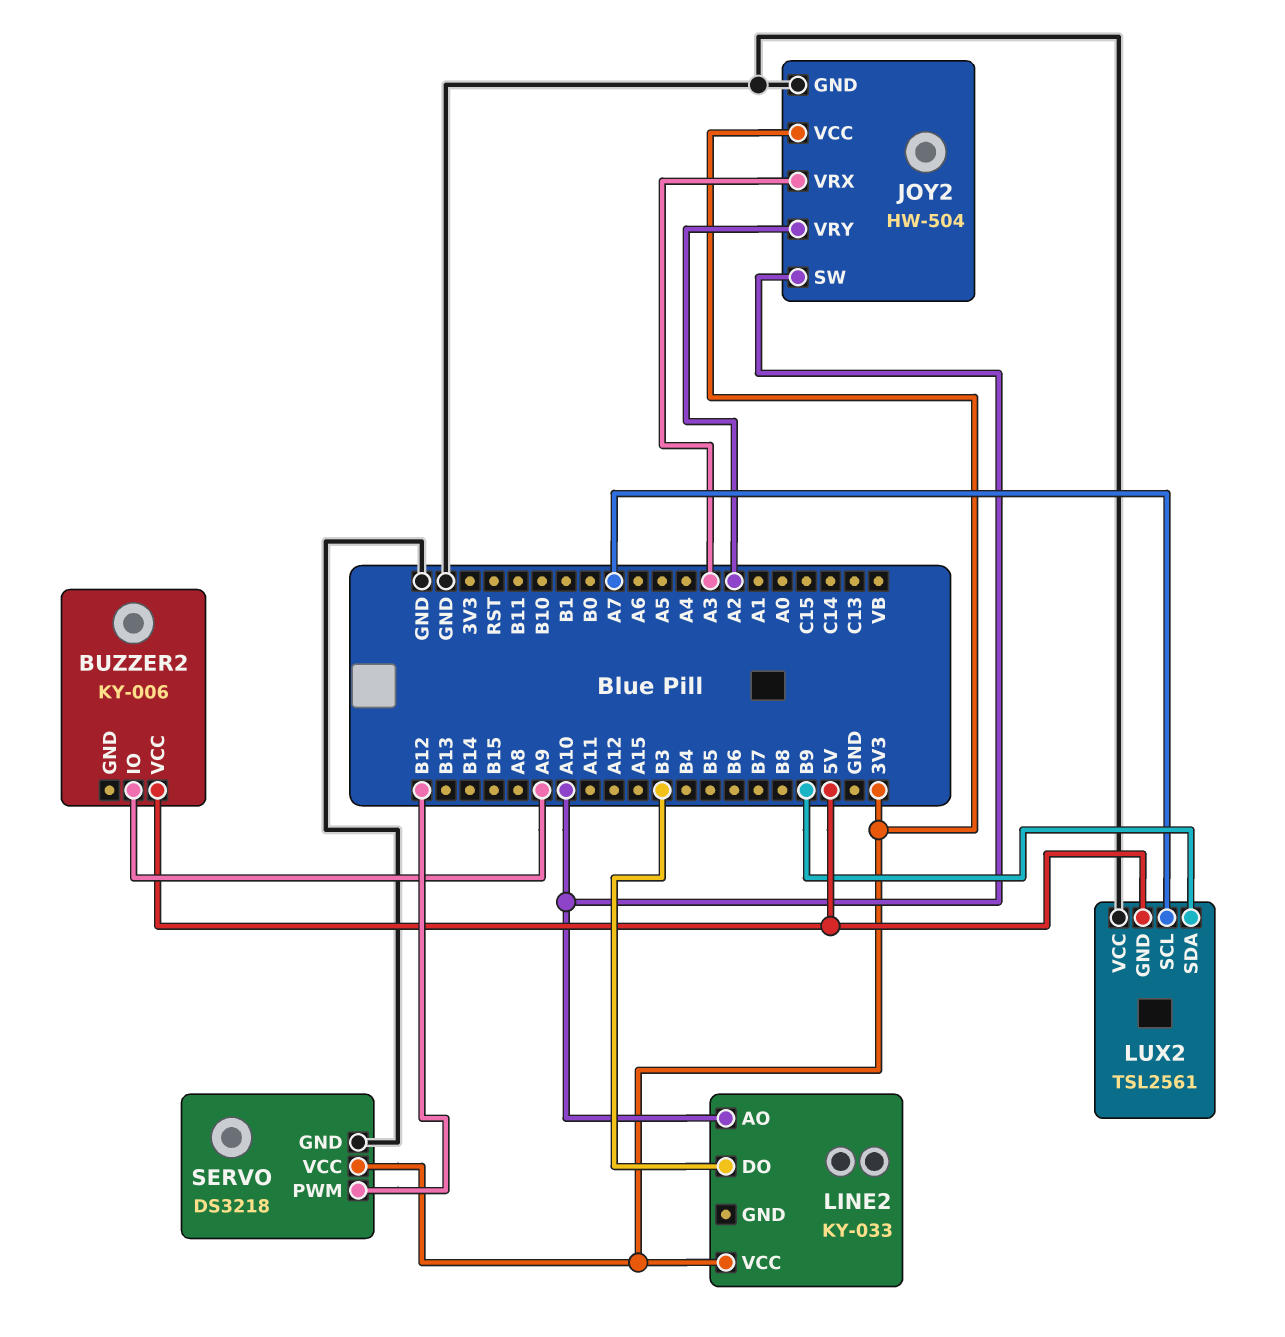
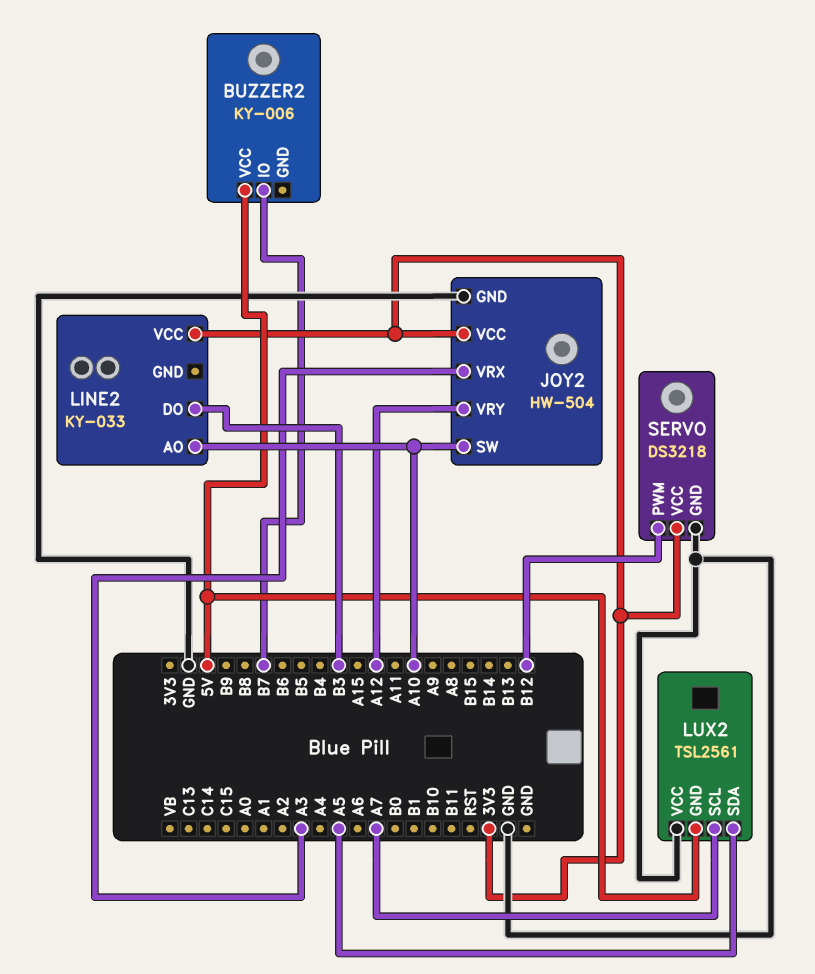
BUZZER2 pin IO: A9 -> B7
JOY2 pin VRY: A2 -> A12
LUX2 pin SDA: B9 -> A5

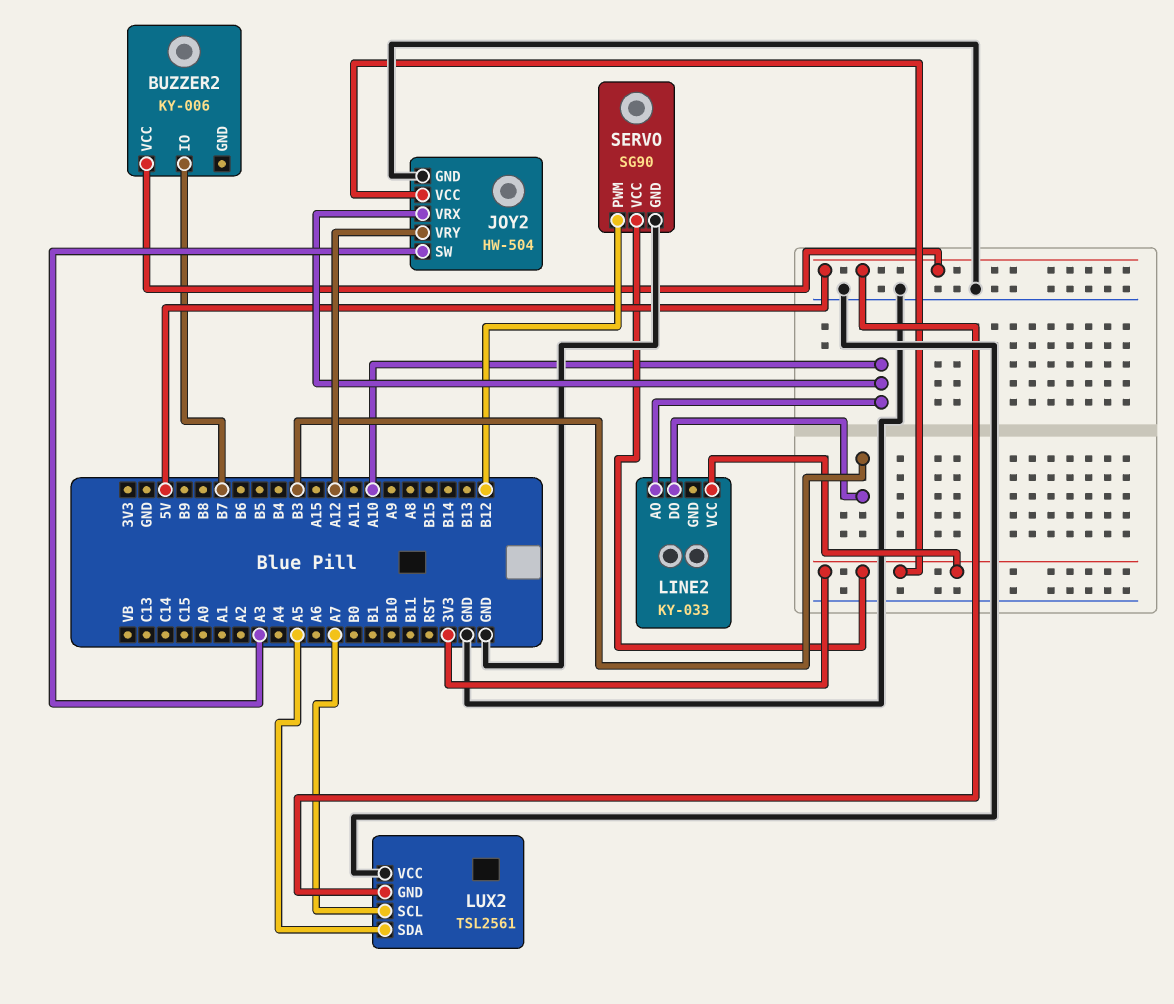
JOY2 pin SW: A10 -> A3
JOY2 pin VRX: A3 -> A10
SERVO: DS3218 -> SG90

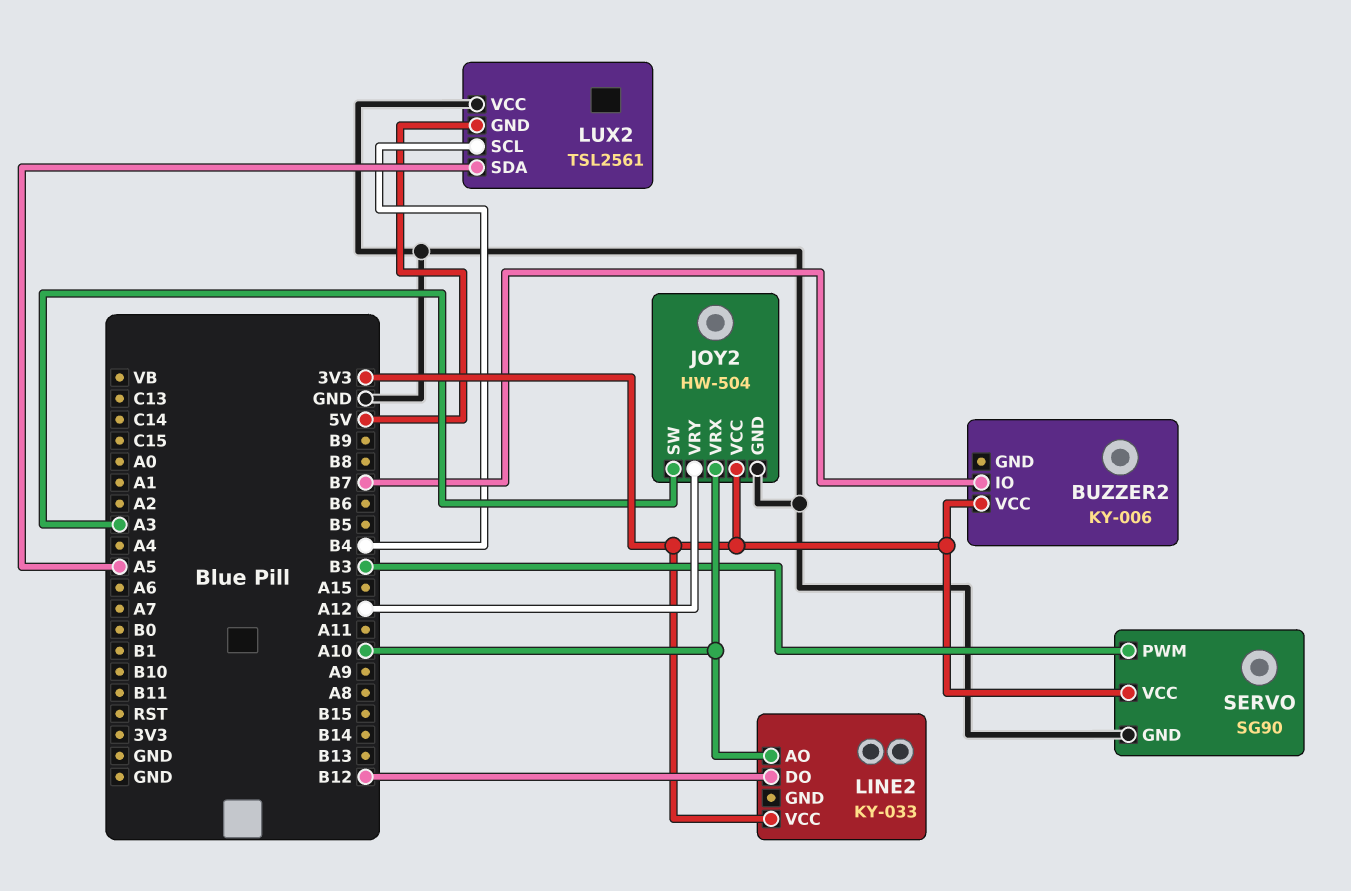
BUZZER2 pin VCC: 5V -> 3V3
LINE2 pin DO: B3 -> B12
LUX2 pin SCL: A7 -> B4
SERVO pin PWM: B12 -> B3

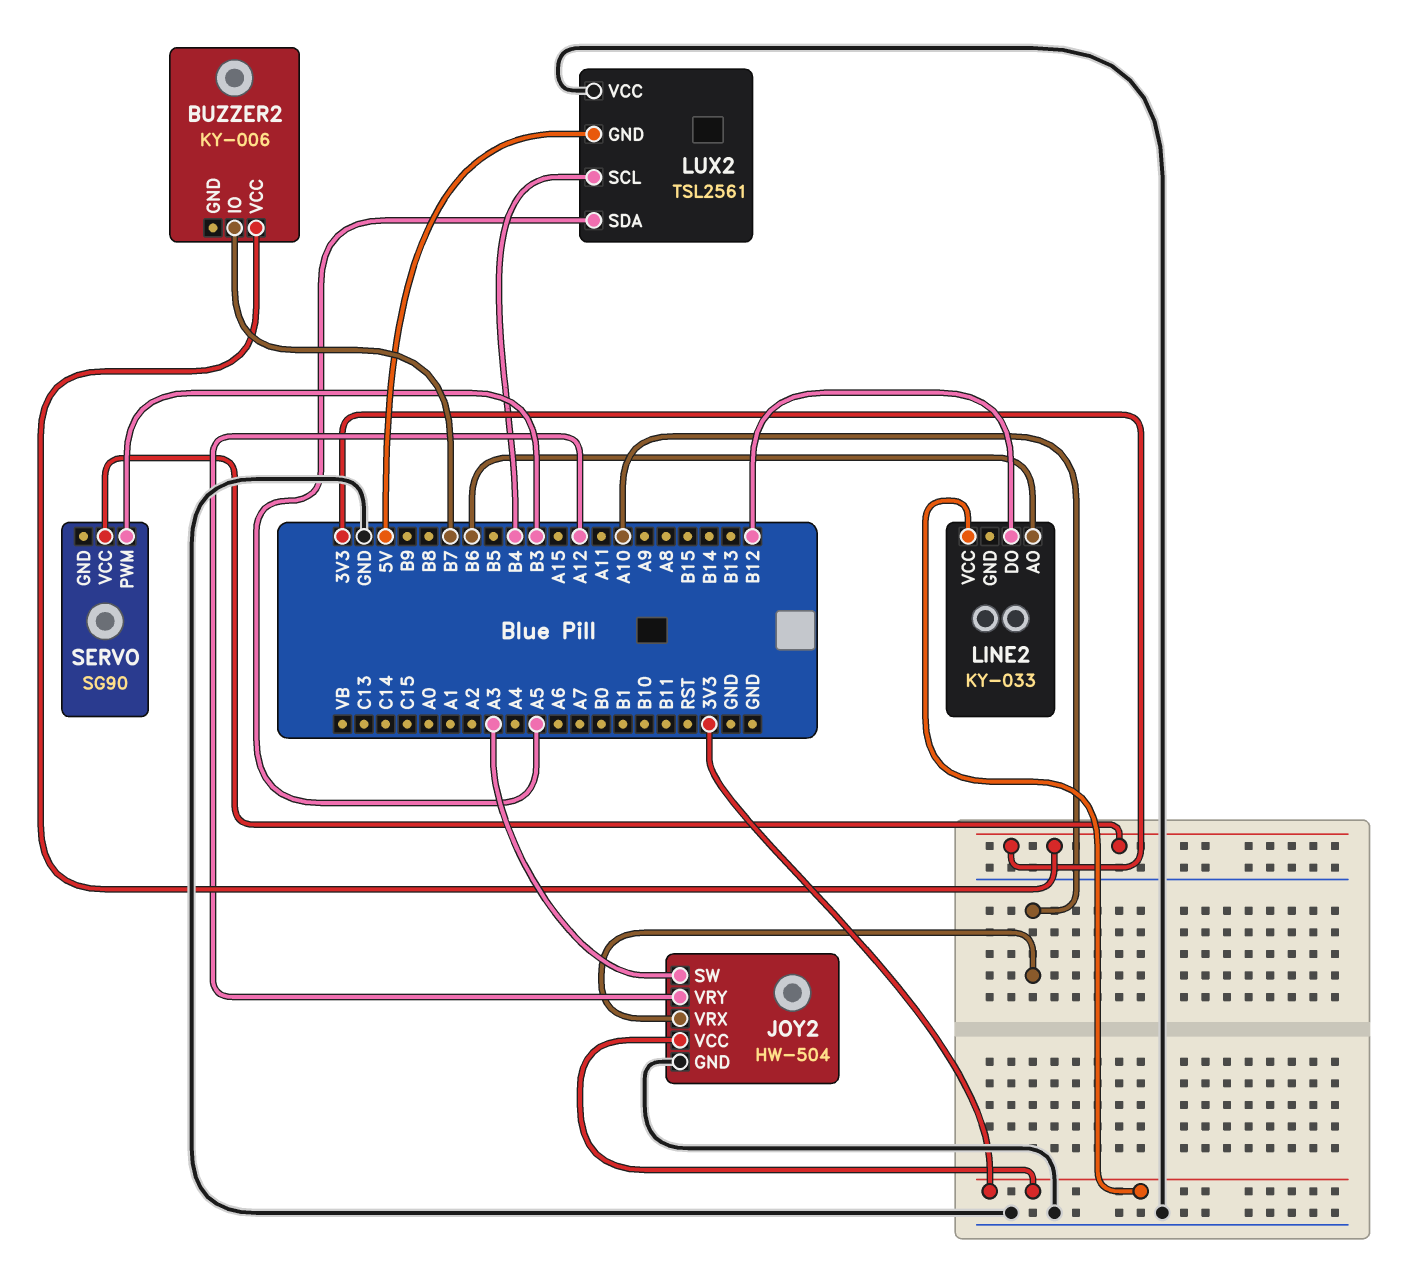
LINE2 pin AO: A10 -> B6
SERVO pin GND: GND -> none

